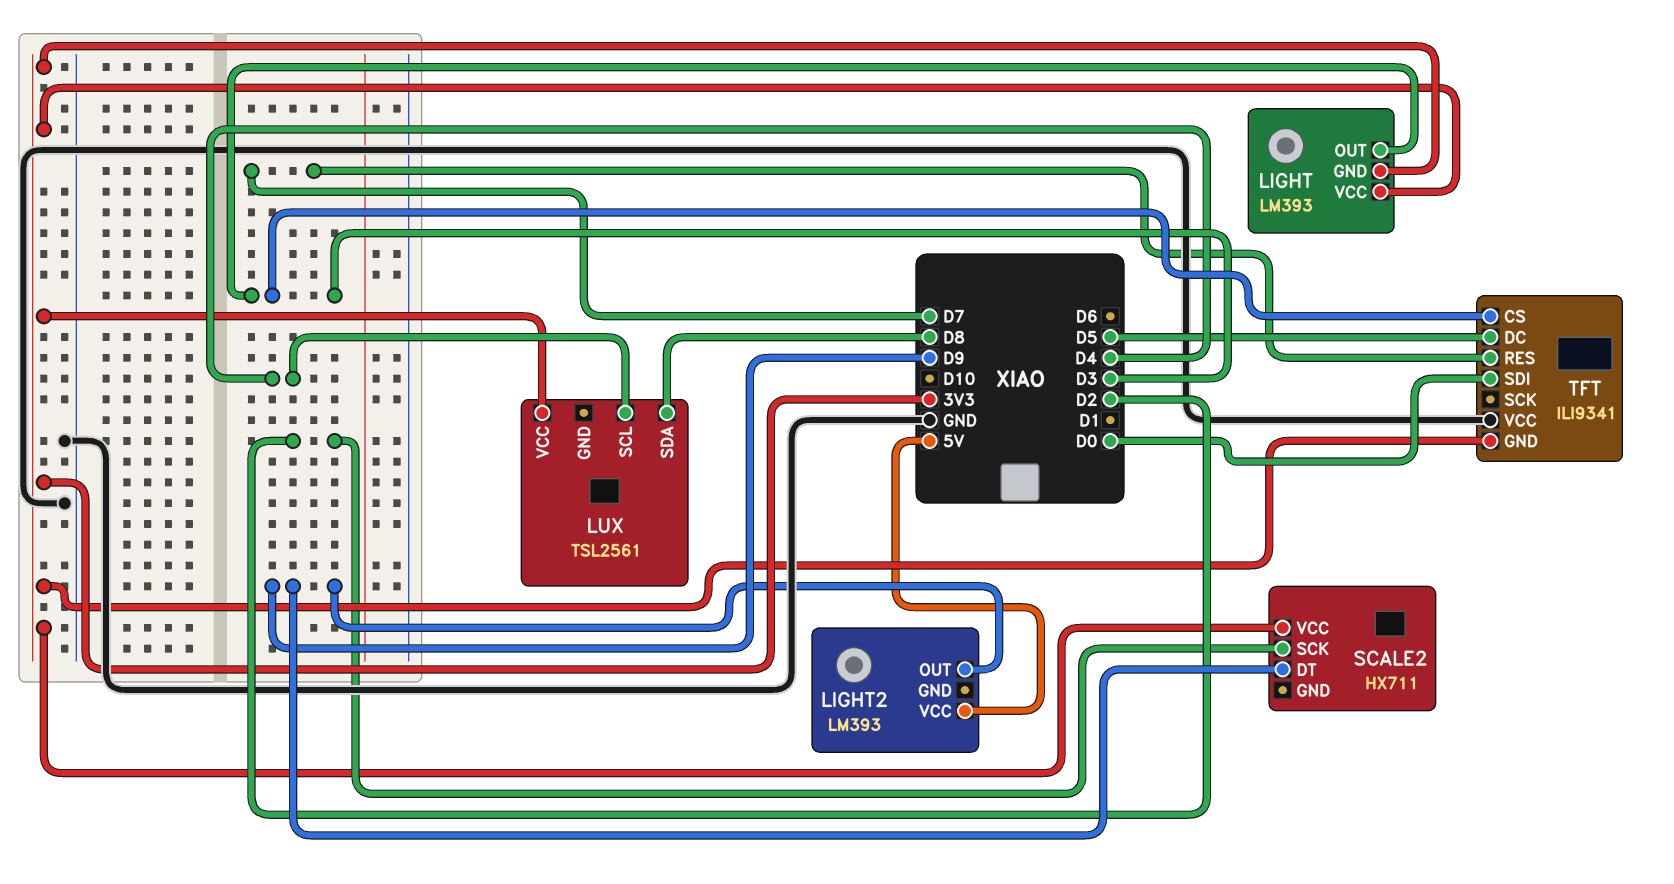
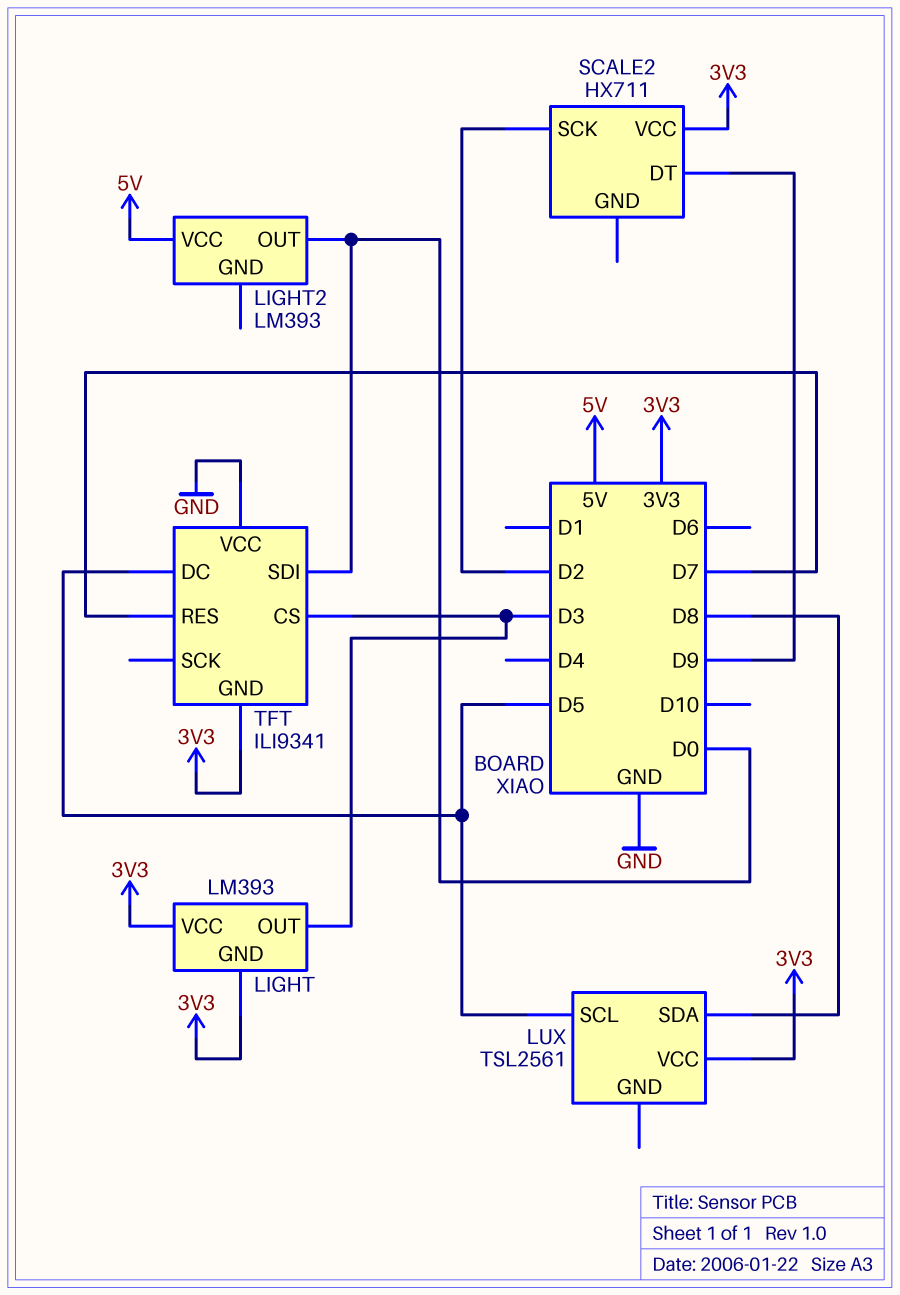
LIGHT2 pin OUT: D9 -> D0
LUX pin SCL: D4 -> D5

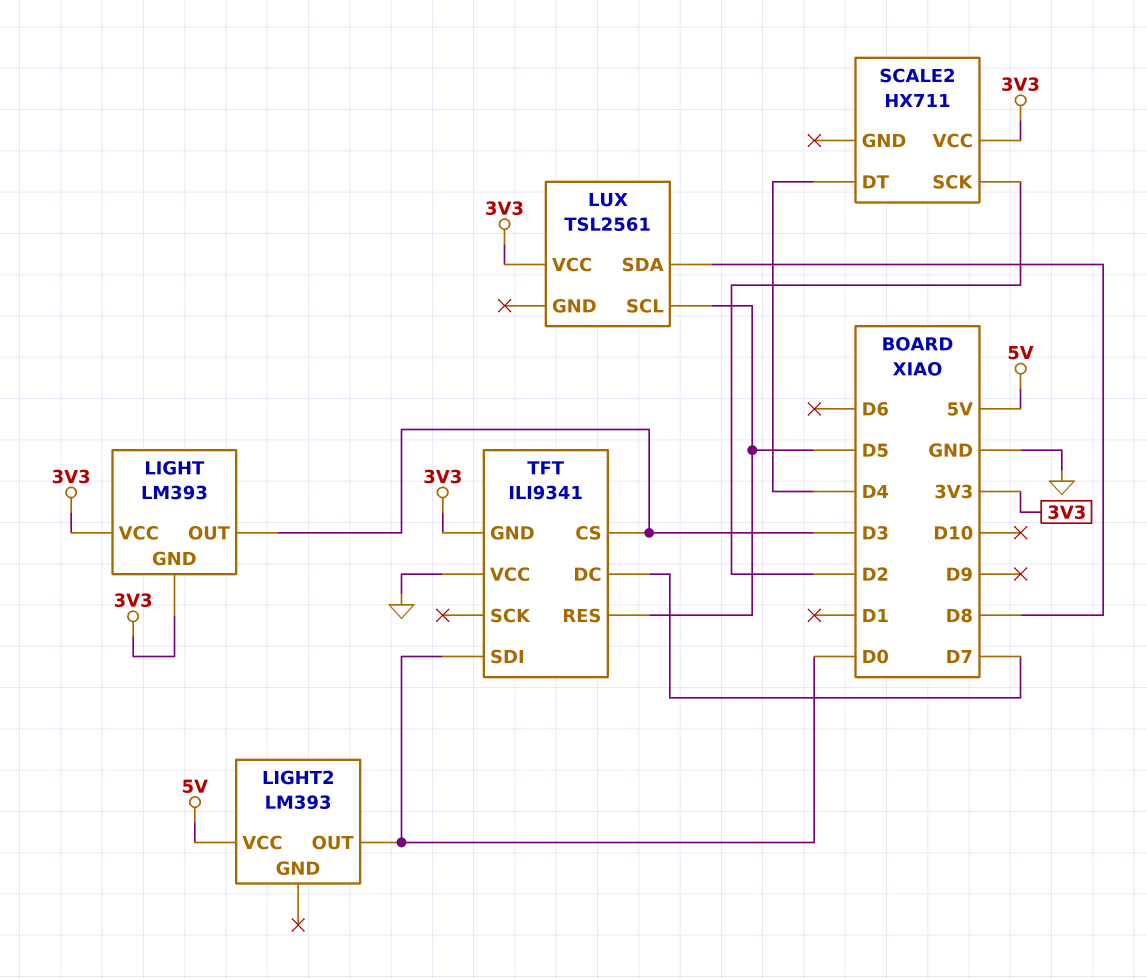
SCALE2 pin DT: D9 -> D4
TFT pin DC: D5 -> D7
TFT pin RES: D7 -> D5

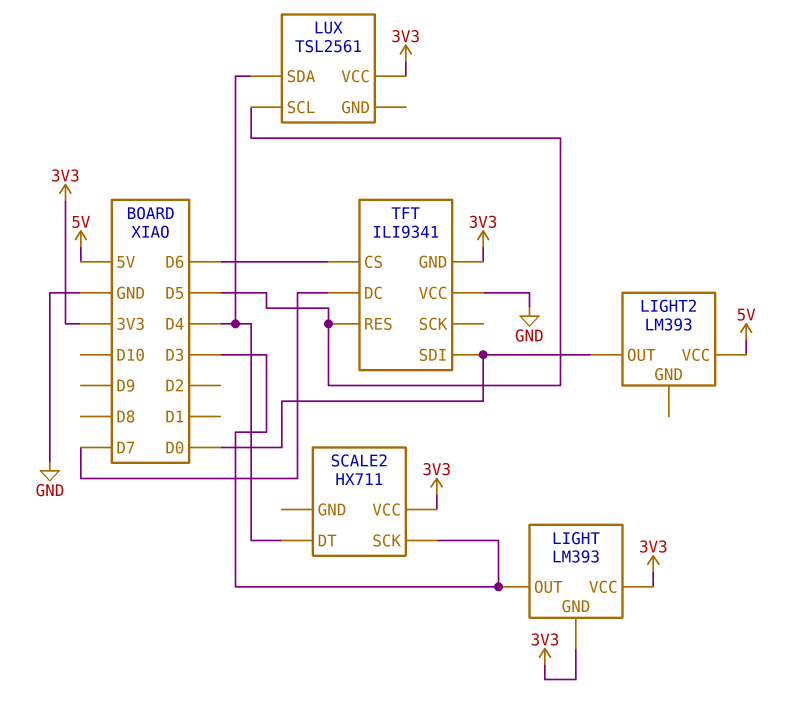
LUX pin SDA: D8 -> D4
SCALE2 pin SCK: D2 -> D3
TFT pin CS: D3 -> D6

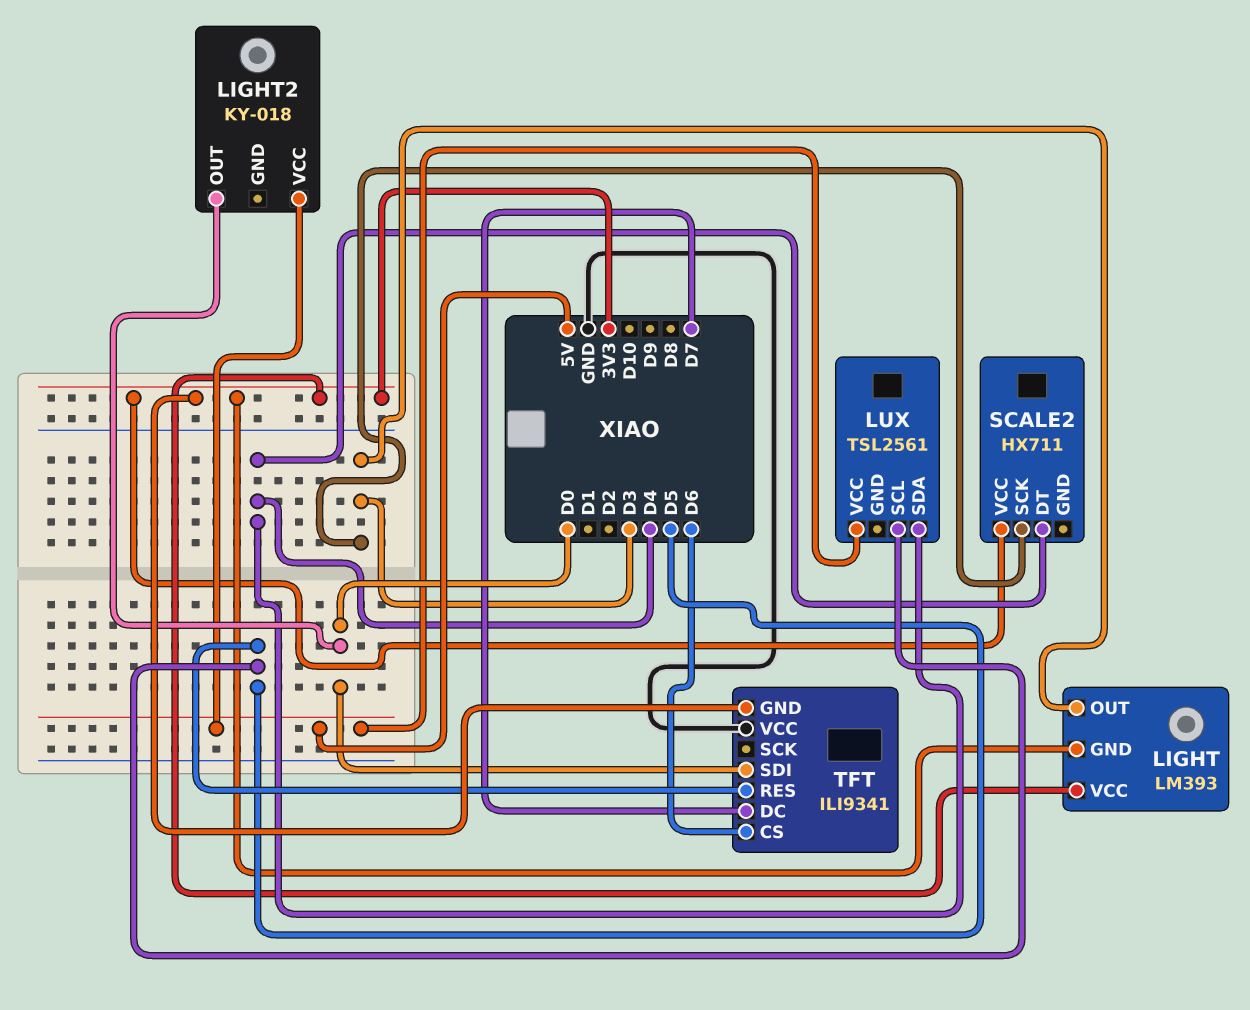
LIGHT2: LM393 -> KY-018
LUX pin VCC: 3V3 -> 5V

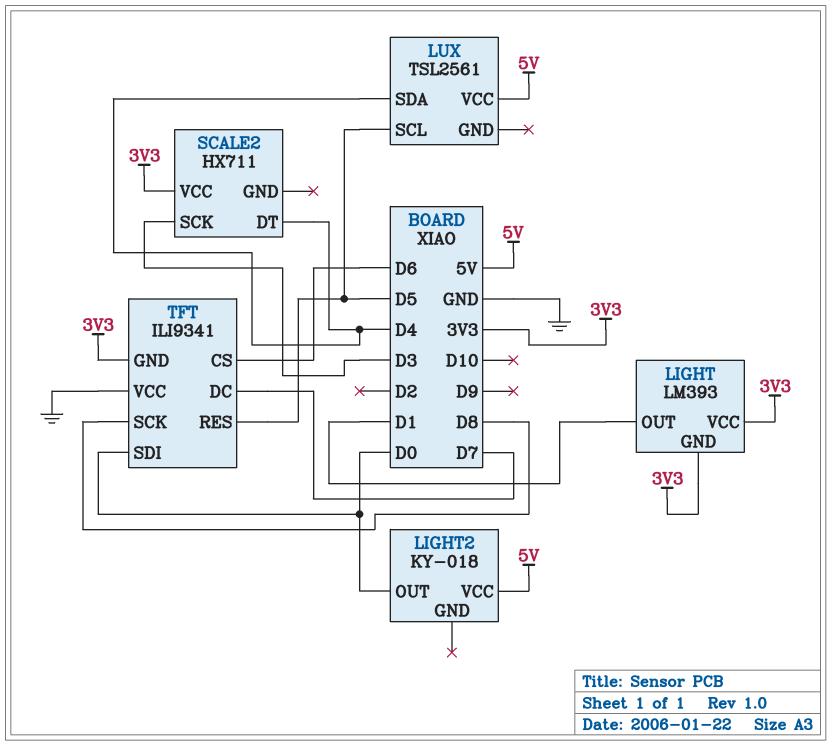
LIGHT pin OUT: D3 -> D1
TFT pin SCK: none -> D8

